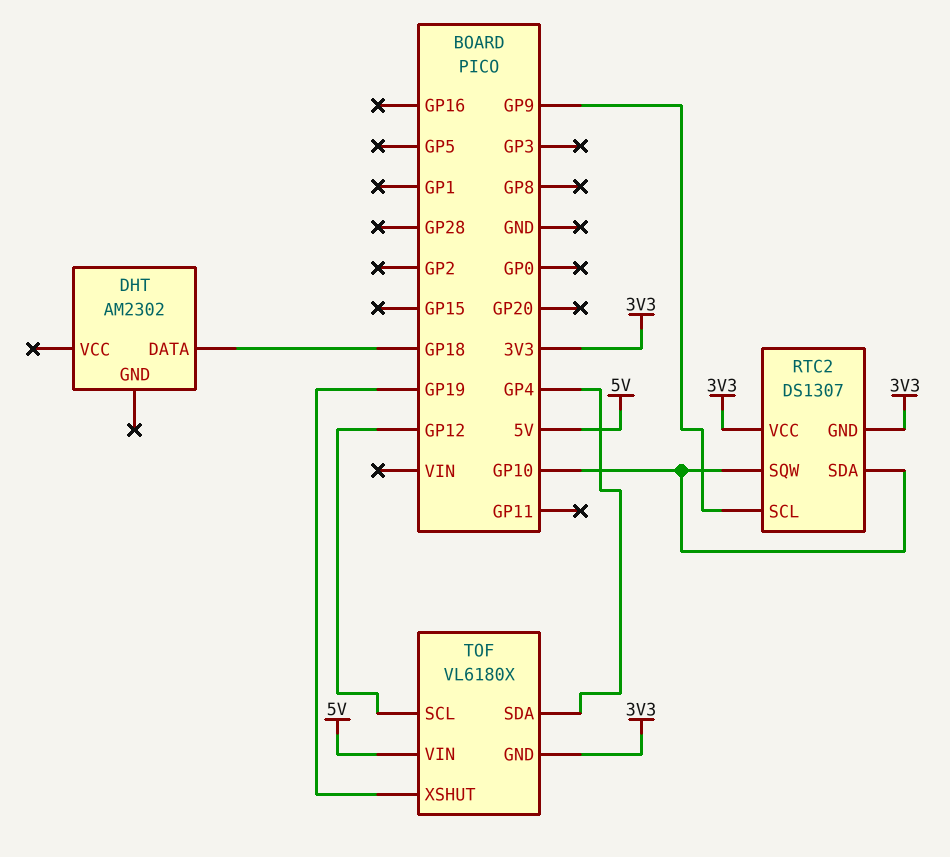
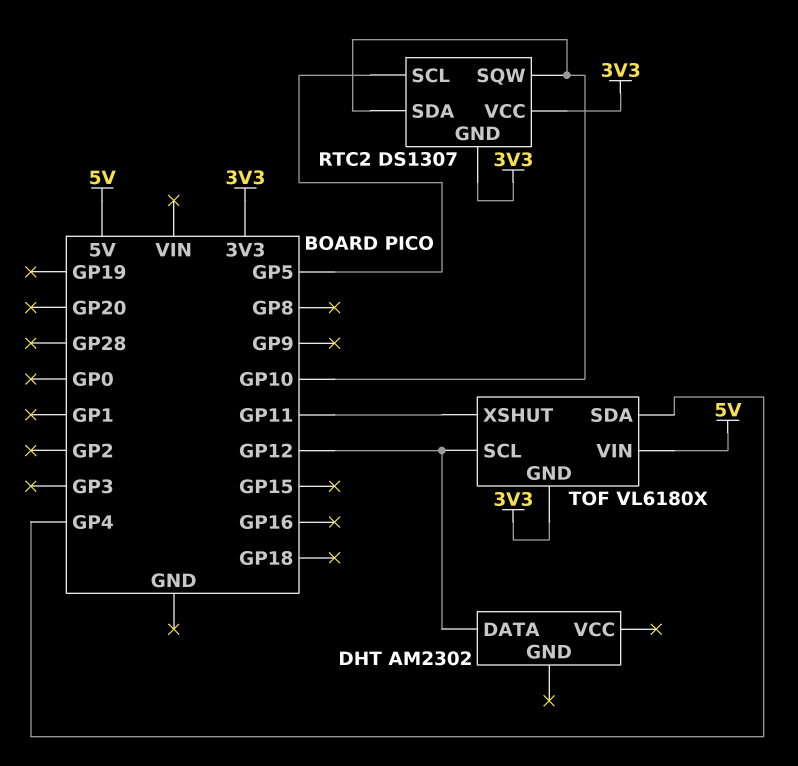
DHT pin DATA: GP18 -> GP12
RTC2 pin SCL: GP9 -> GP5
TOF pin XSHUT: GP19 -> GP11

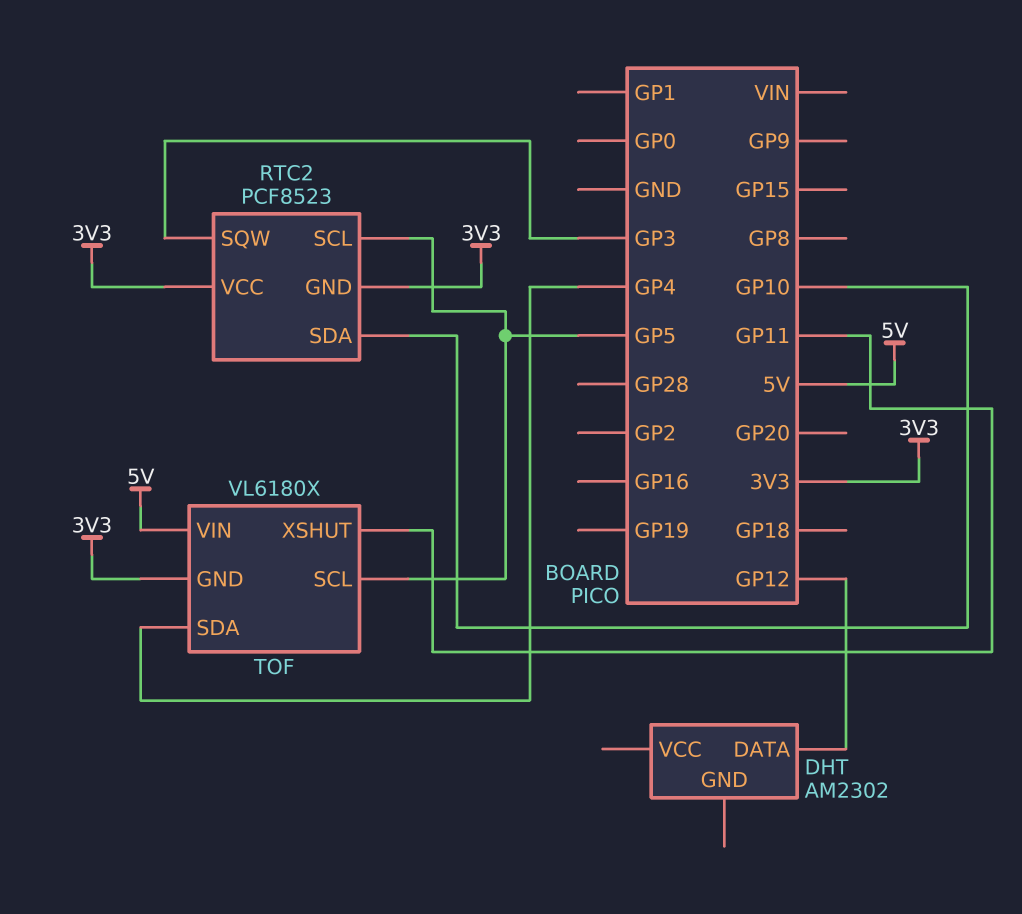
RTC2: DS1307 -> PCF8523
RTC2 pin SQW: GP10 -> GP3
TOF pin SCL: GP12 -> GP5

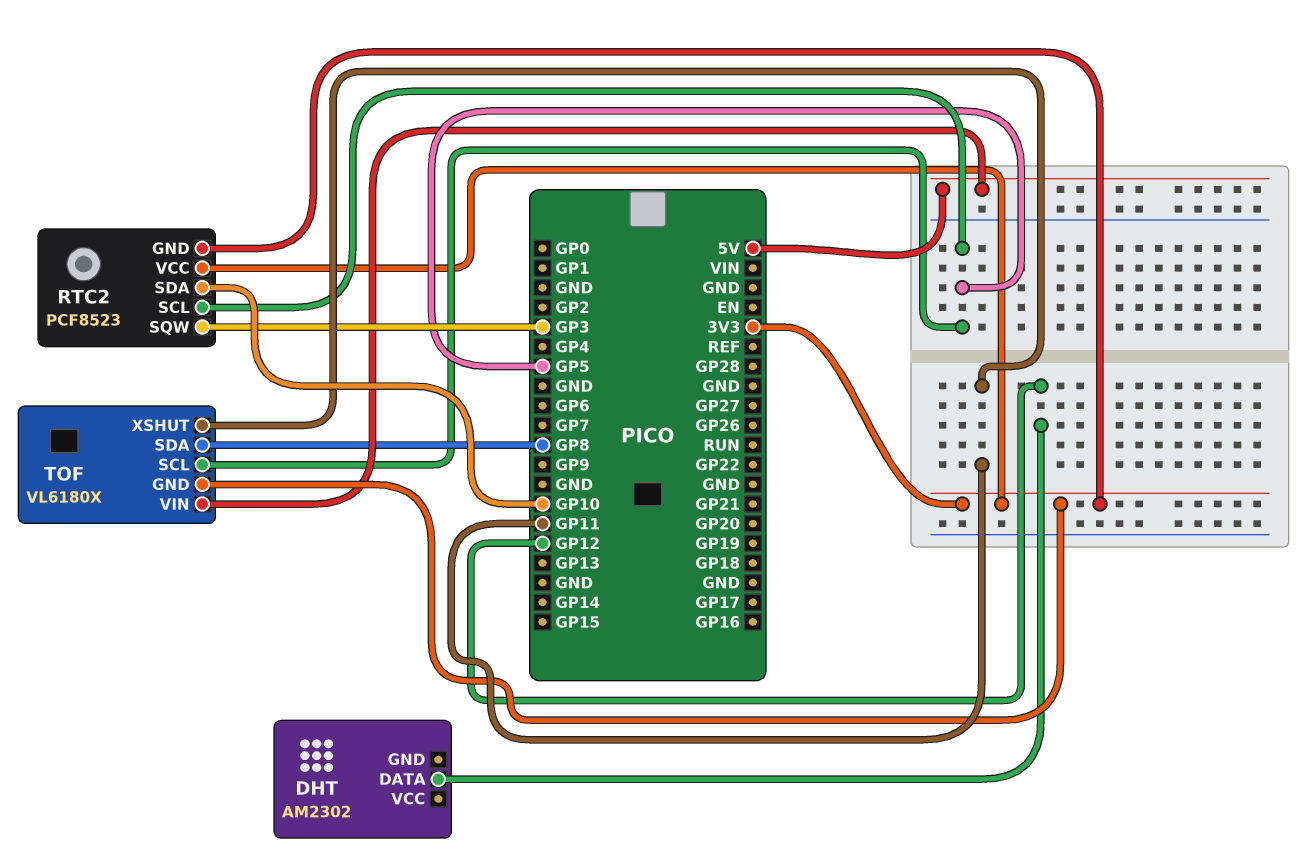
TOF pin SDA: GP4 -> GP8

